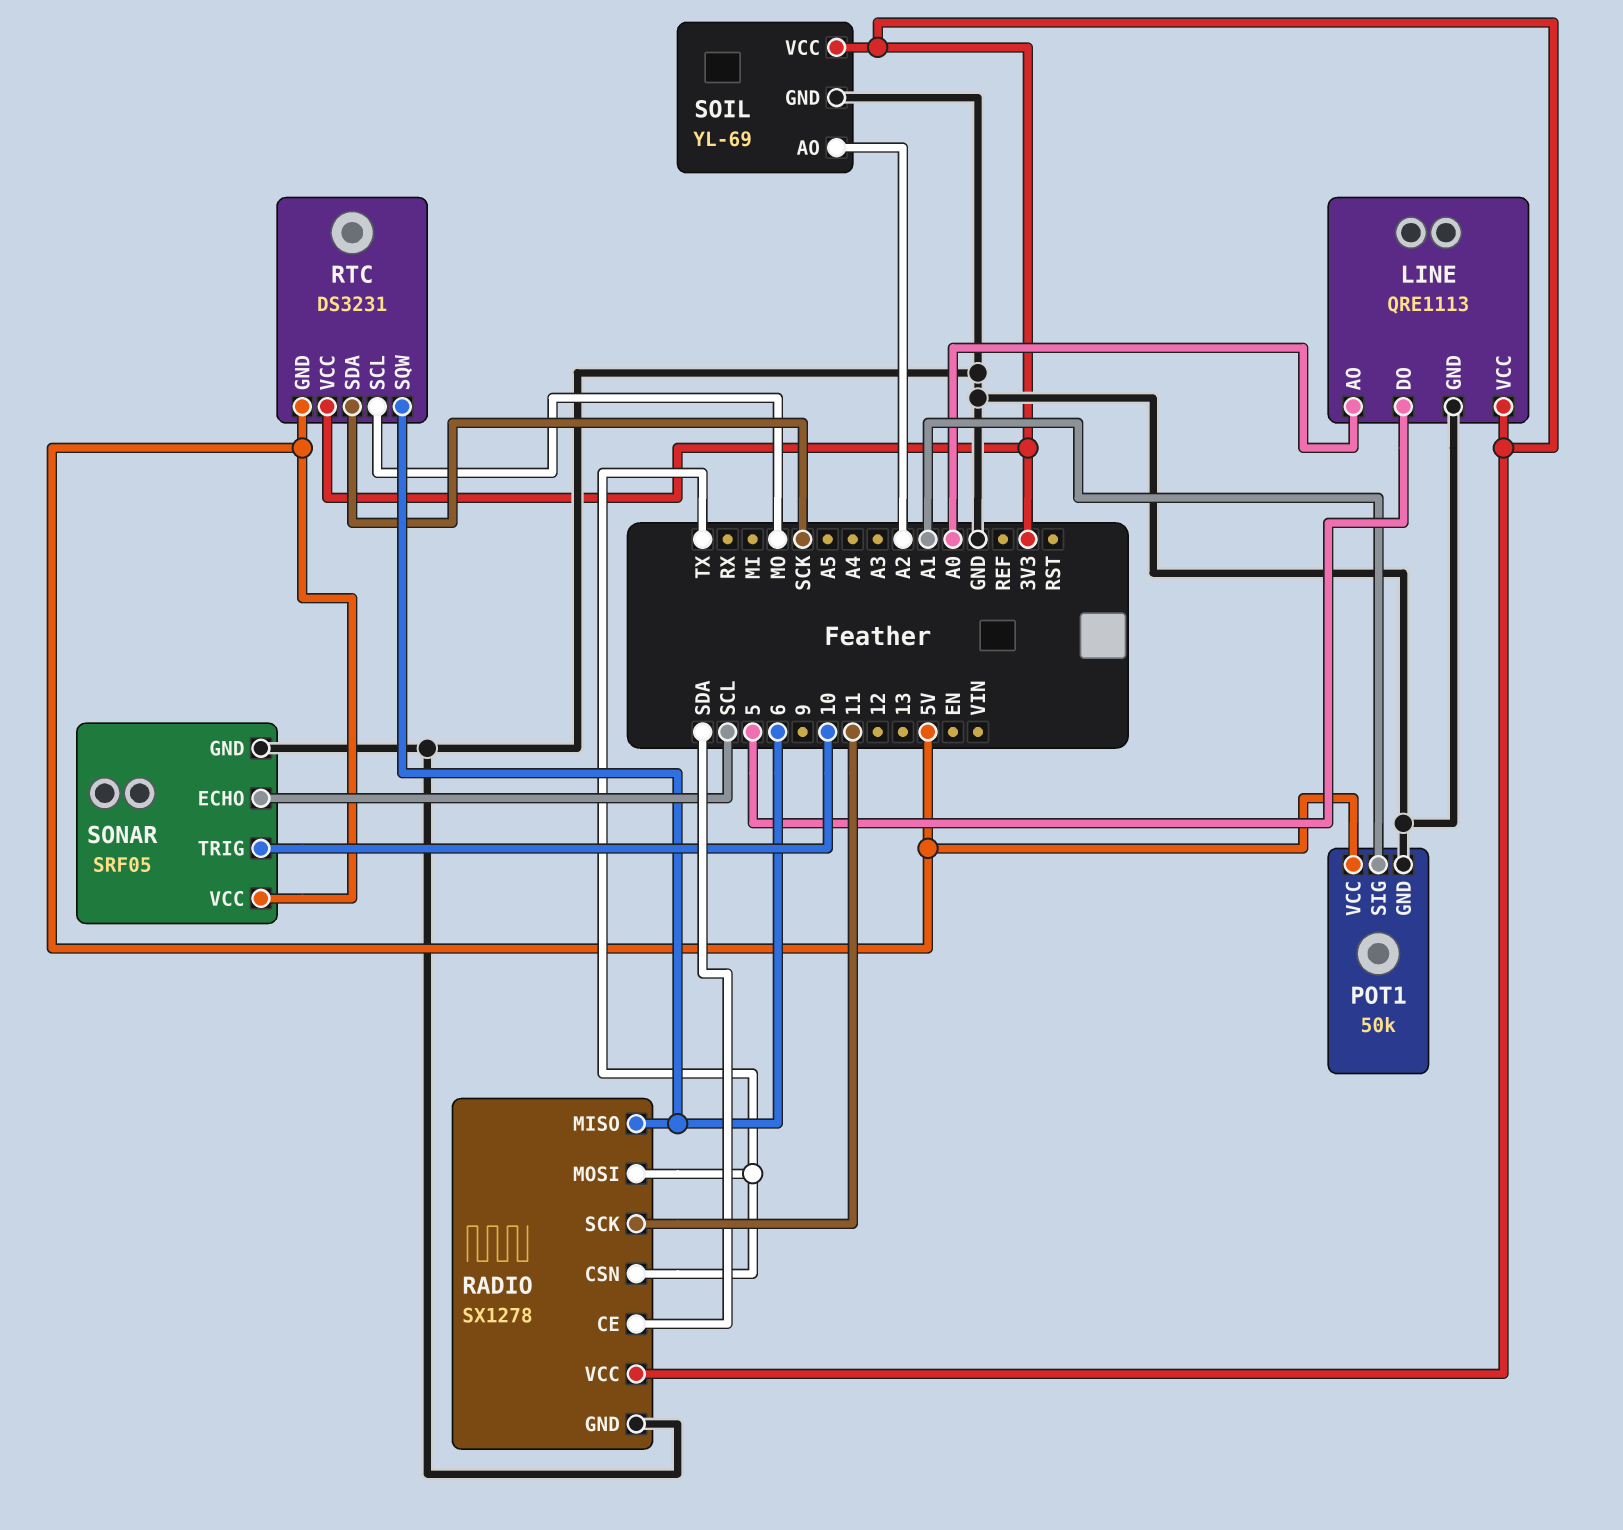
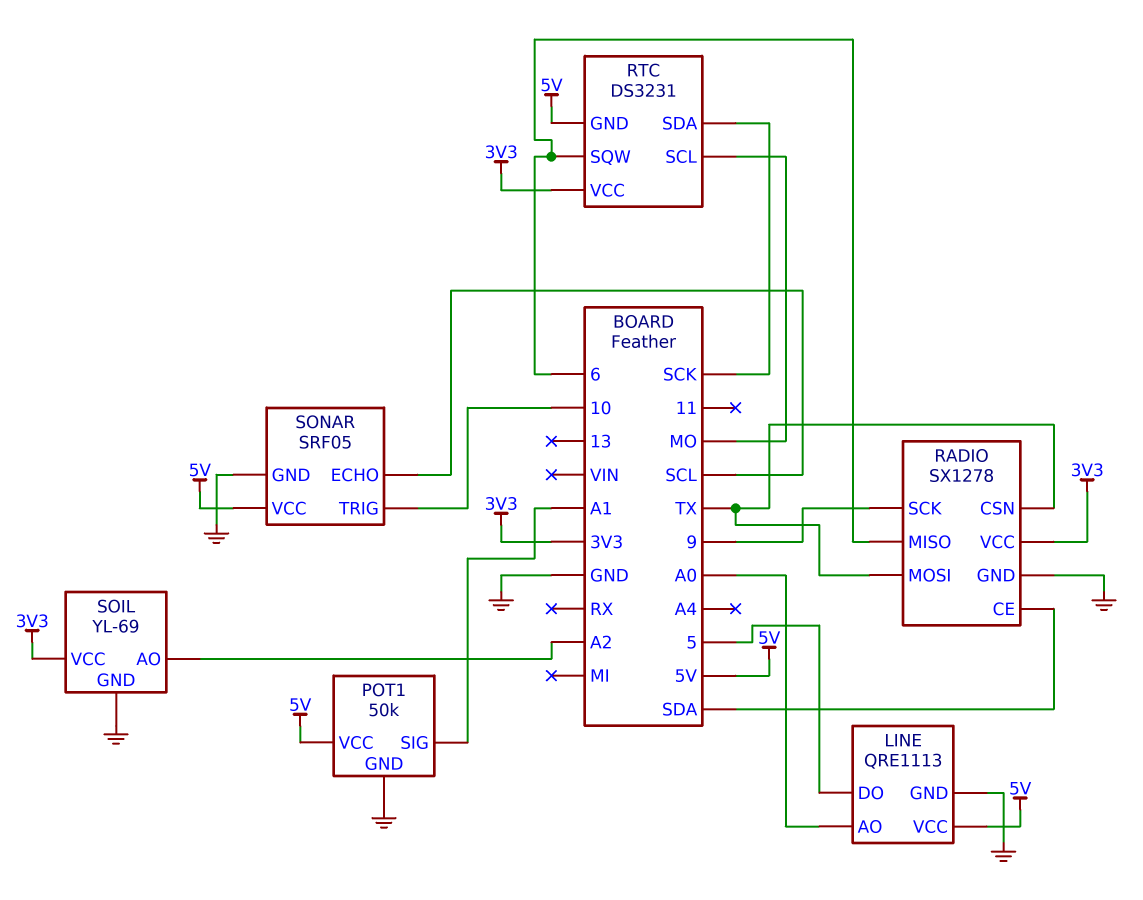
LINE pin VCC: 3V3 -> 5V
RADIO pin SCK: 11 -> 9

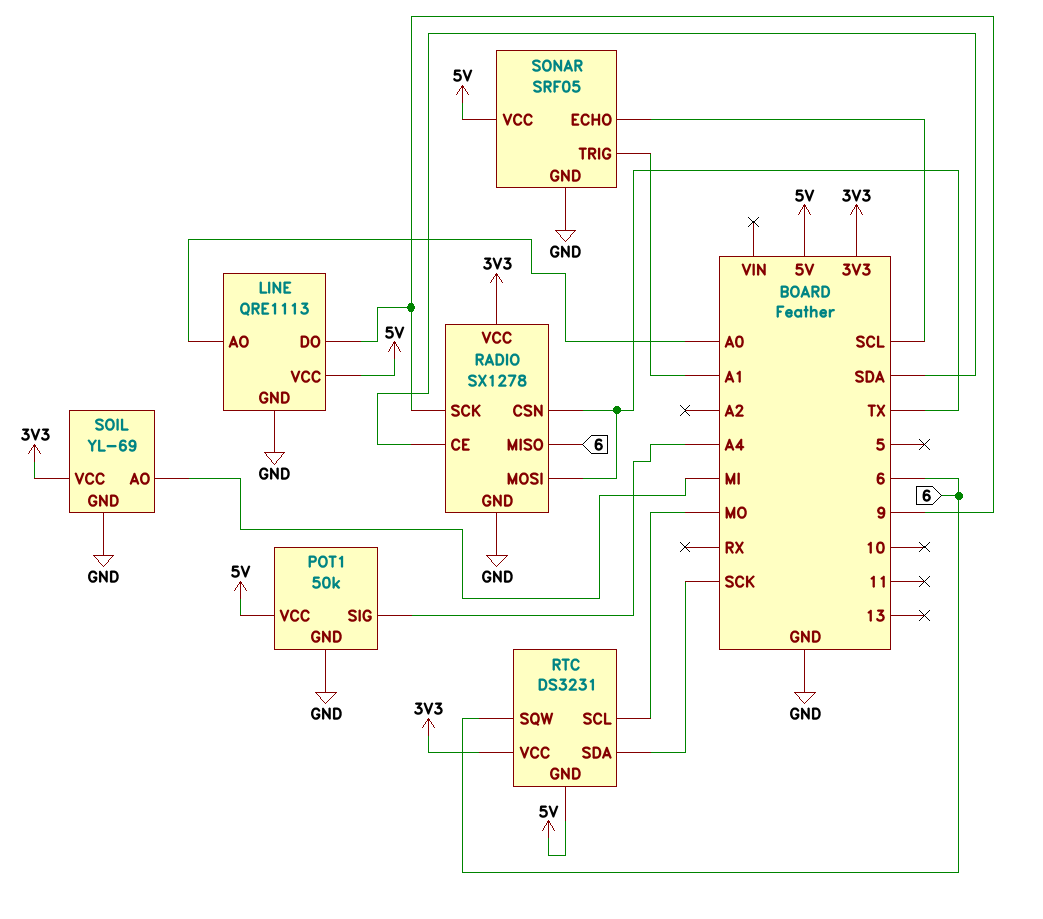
LINE pin DO: 5 -> 9
POT1 pin SIG: A1 -> A4
SOIL pin AO: A2 -> MI
SONAR pin TRIG: 10 -> A1

